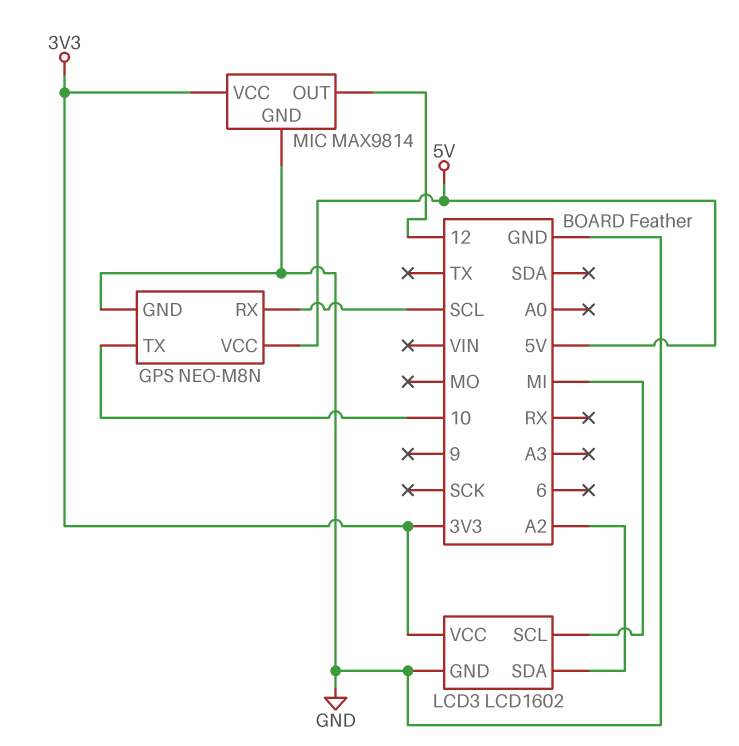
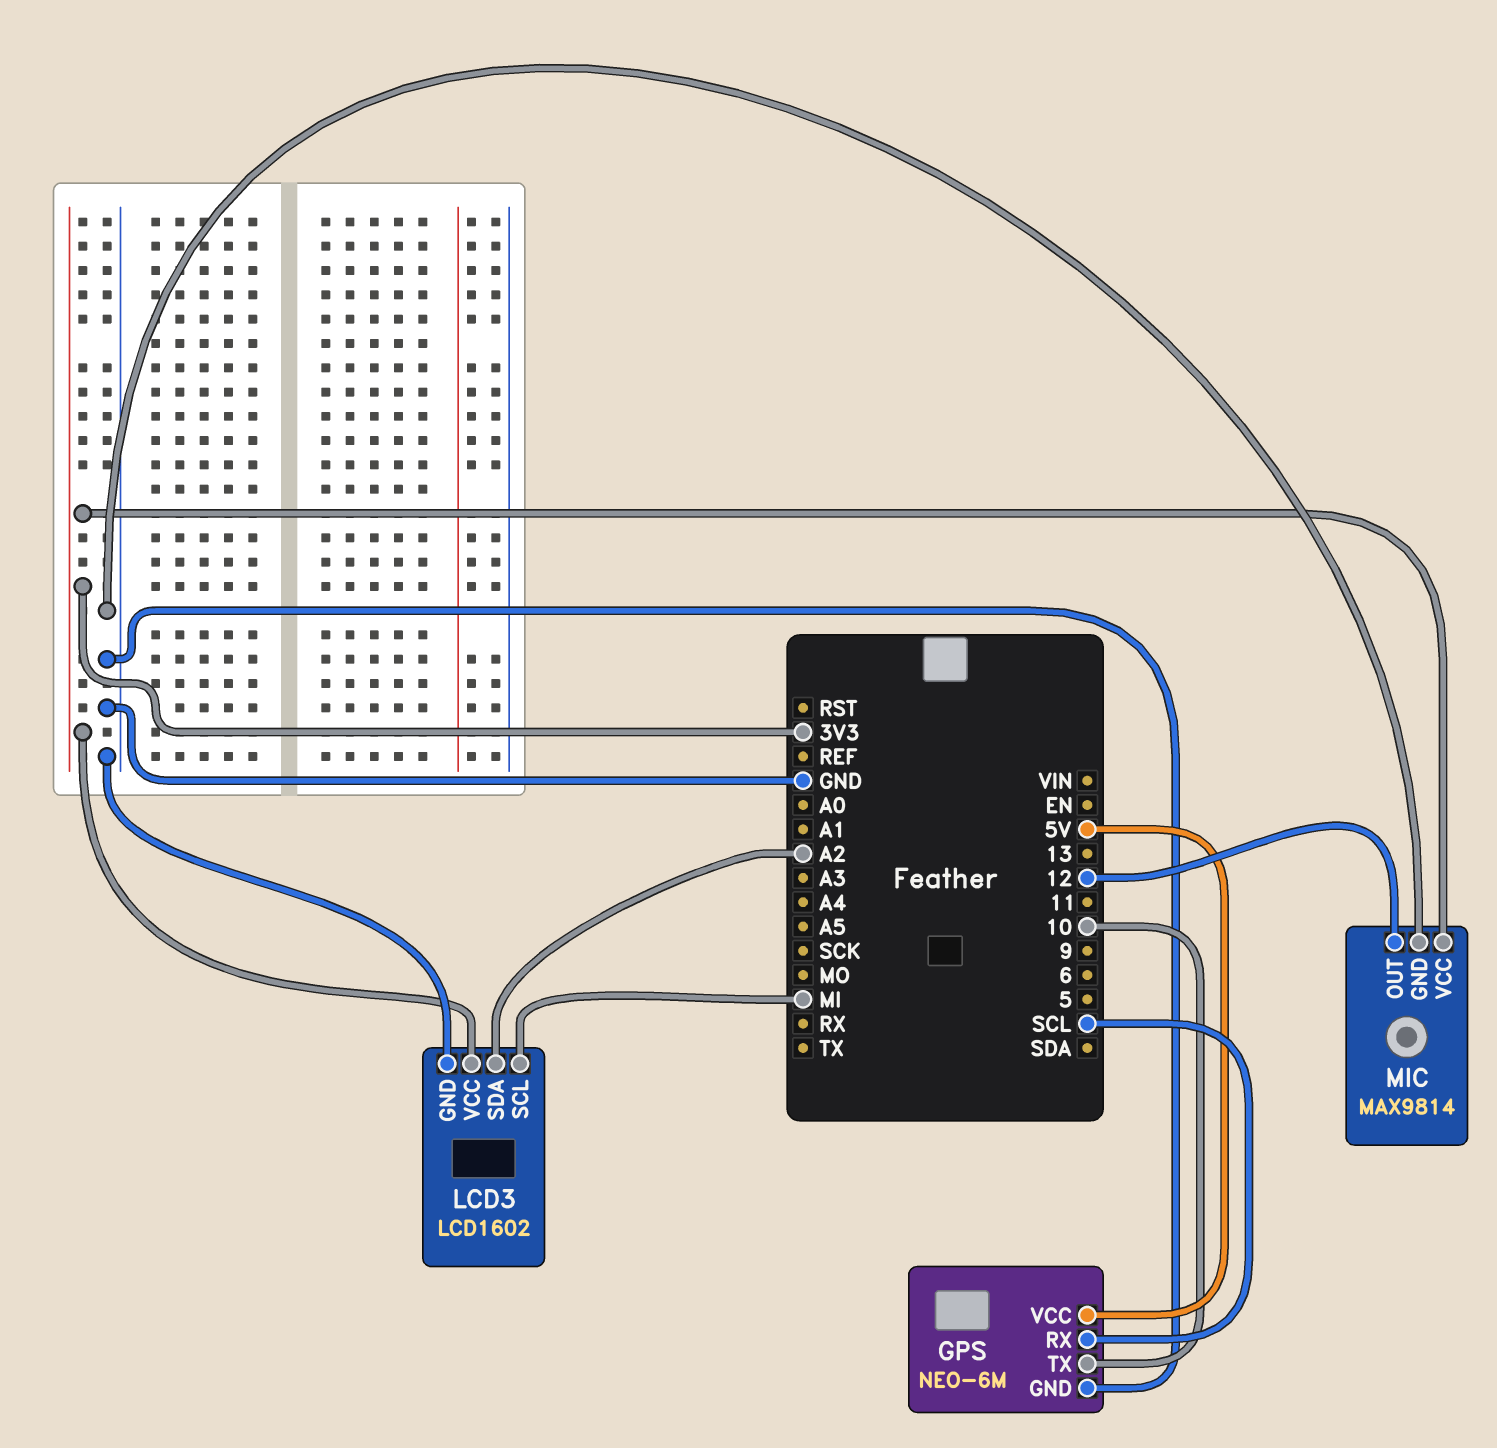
GPS: NEO-M8N -> NEO-6M

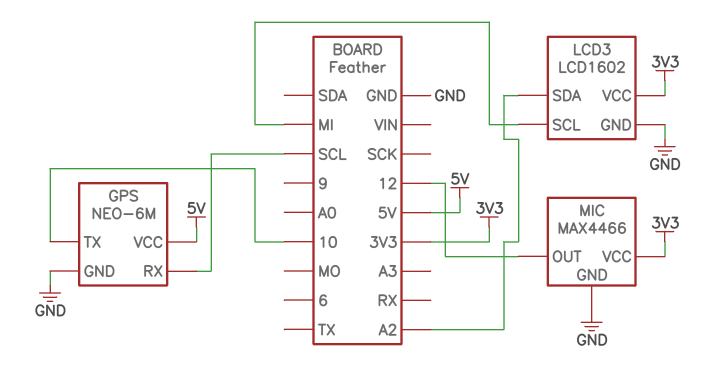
MIC: MAX9814 -> MAX4466

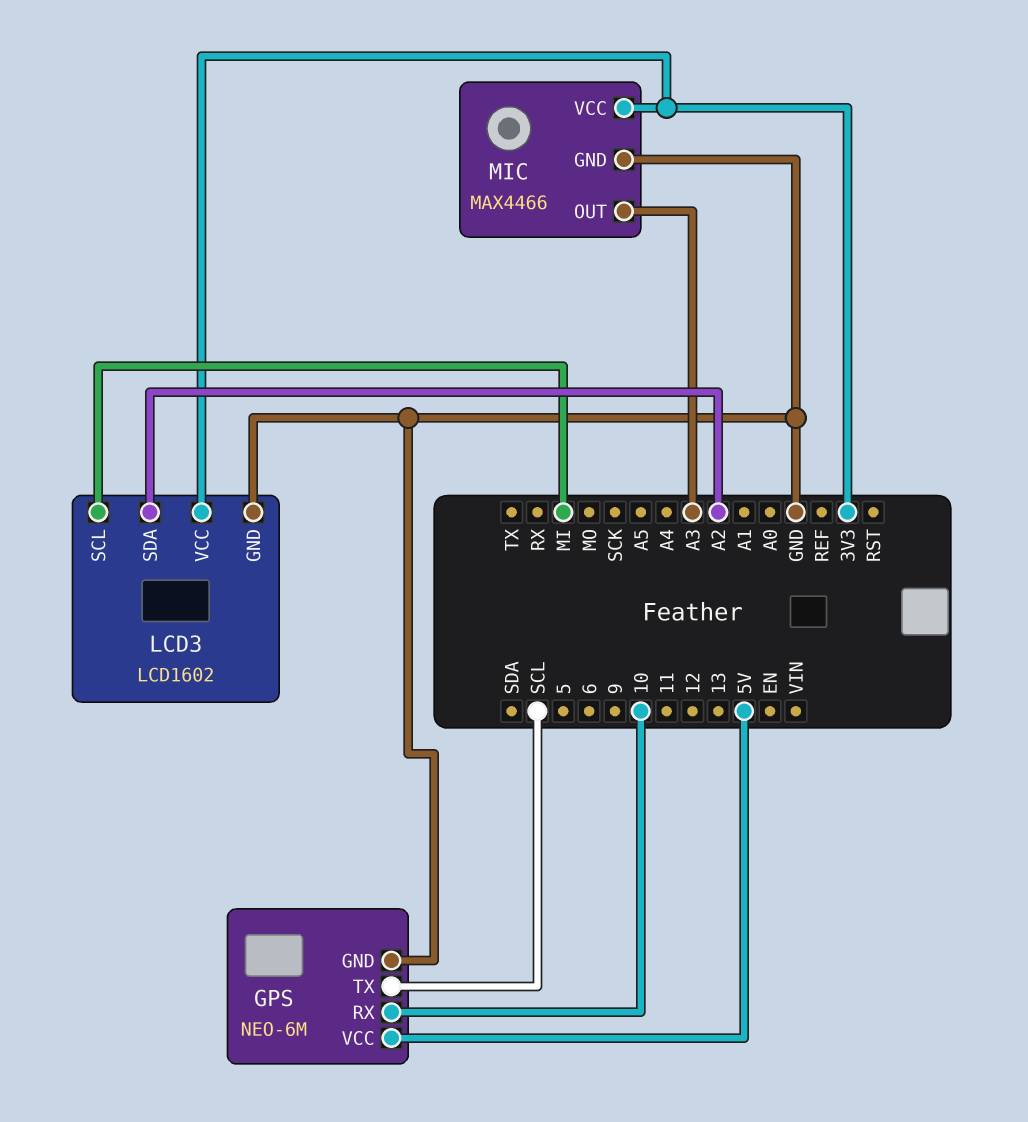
GPS pin RX: SCL -> 10
GPS pin TX: 10 -> SCL
MIC pin OUT: 12 -> A3

